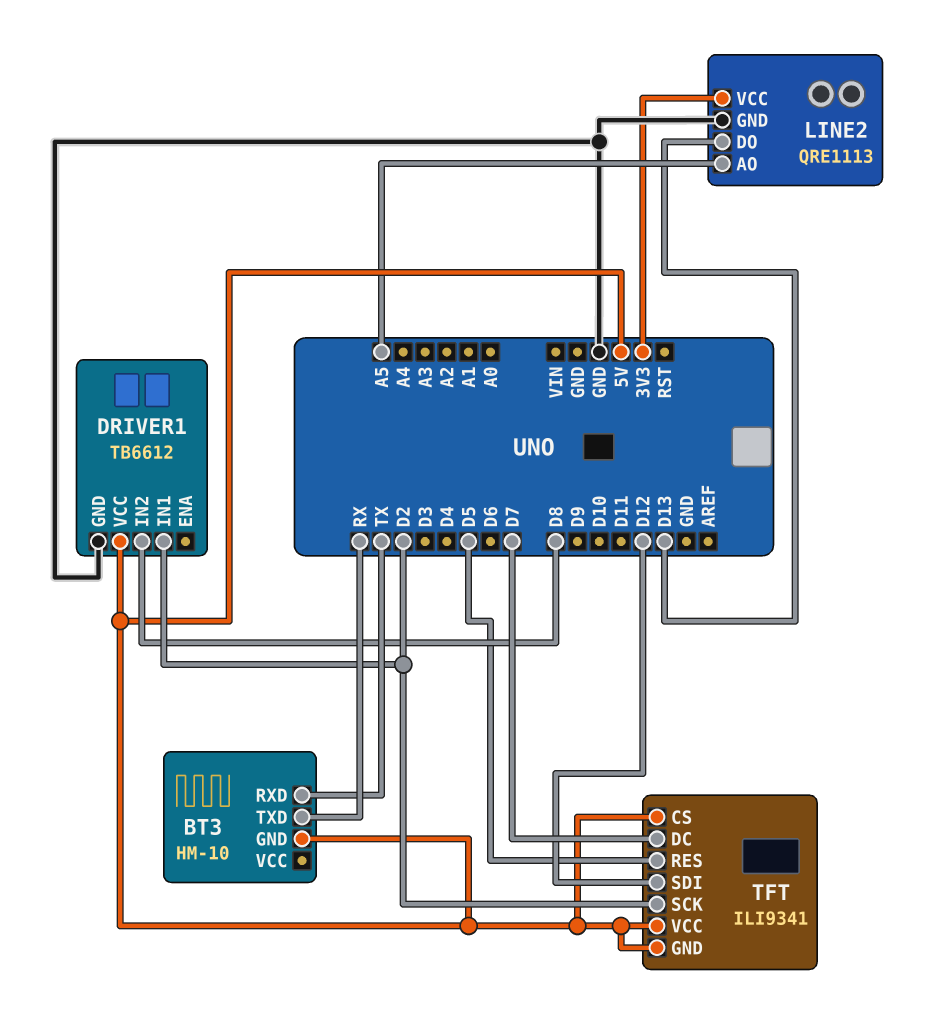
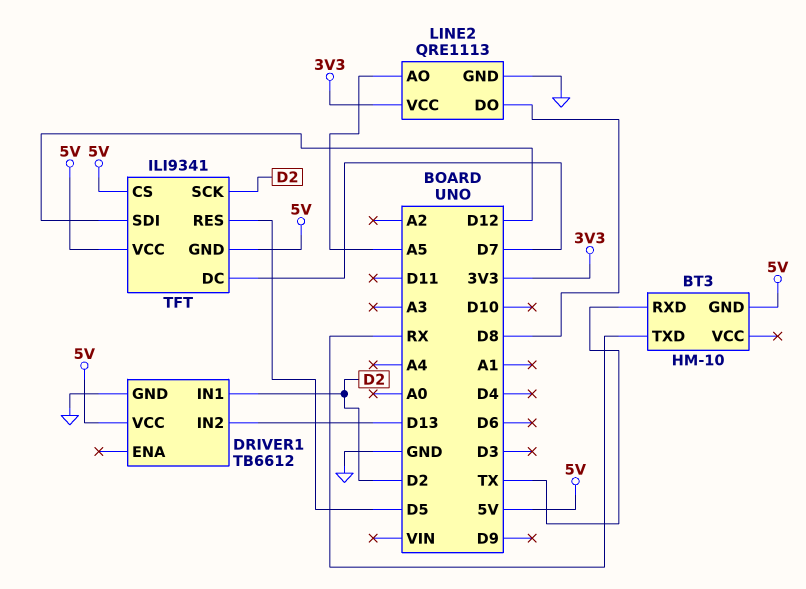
DRIVER1 pin IN2: D8 -> D13
LINE2 pin DO: D13 -> D8

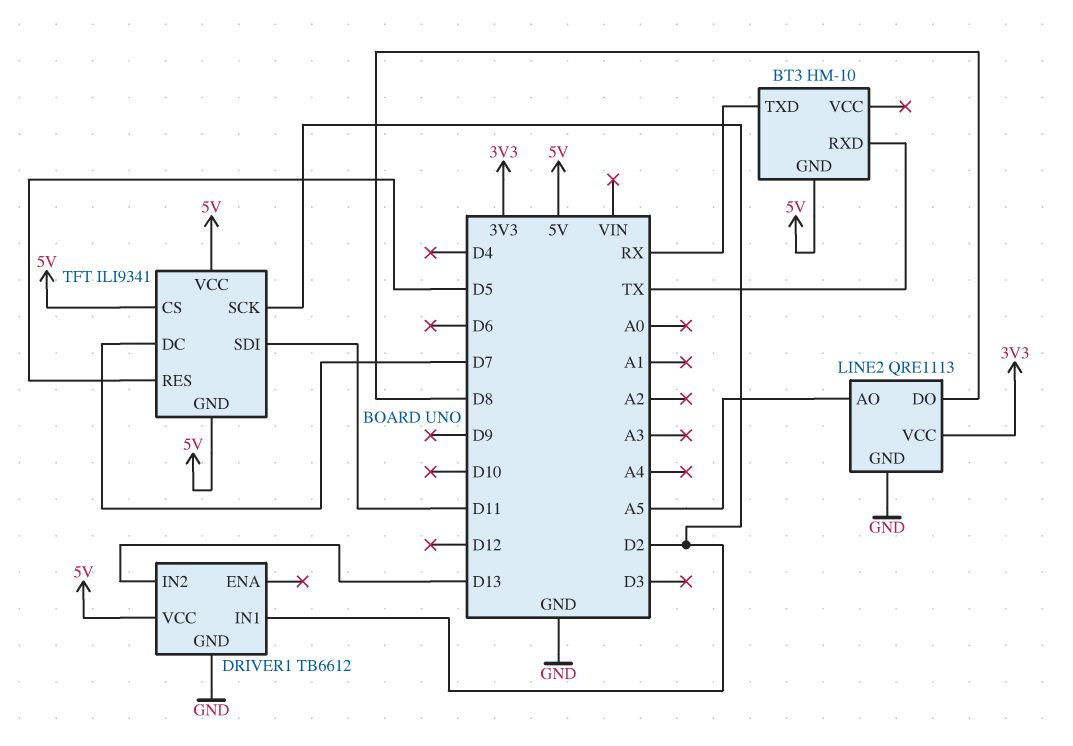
TFT pin SDI: D12 -> D11

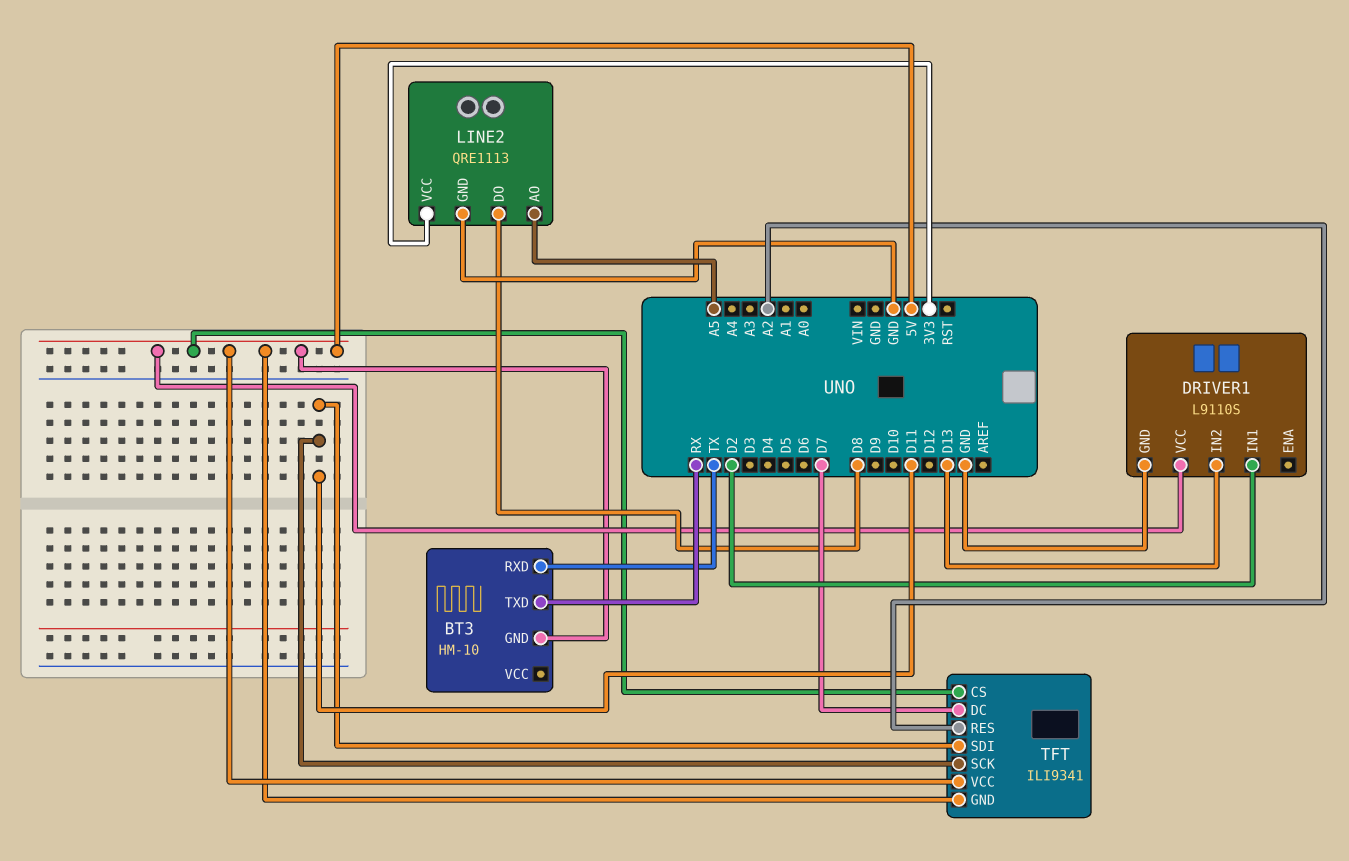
DRIVER1: TB6612 -> L9110S
TFT pin RES: D5 -> A2
TFT pin SCK: D2 -> D11

